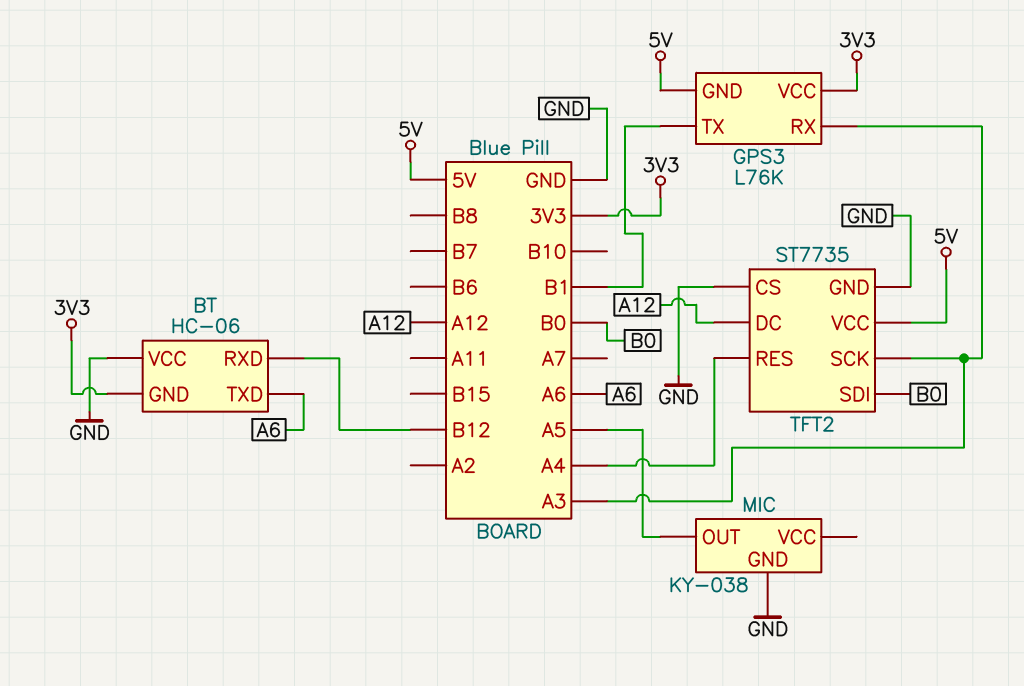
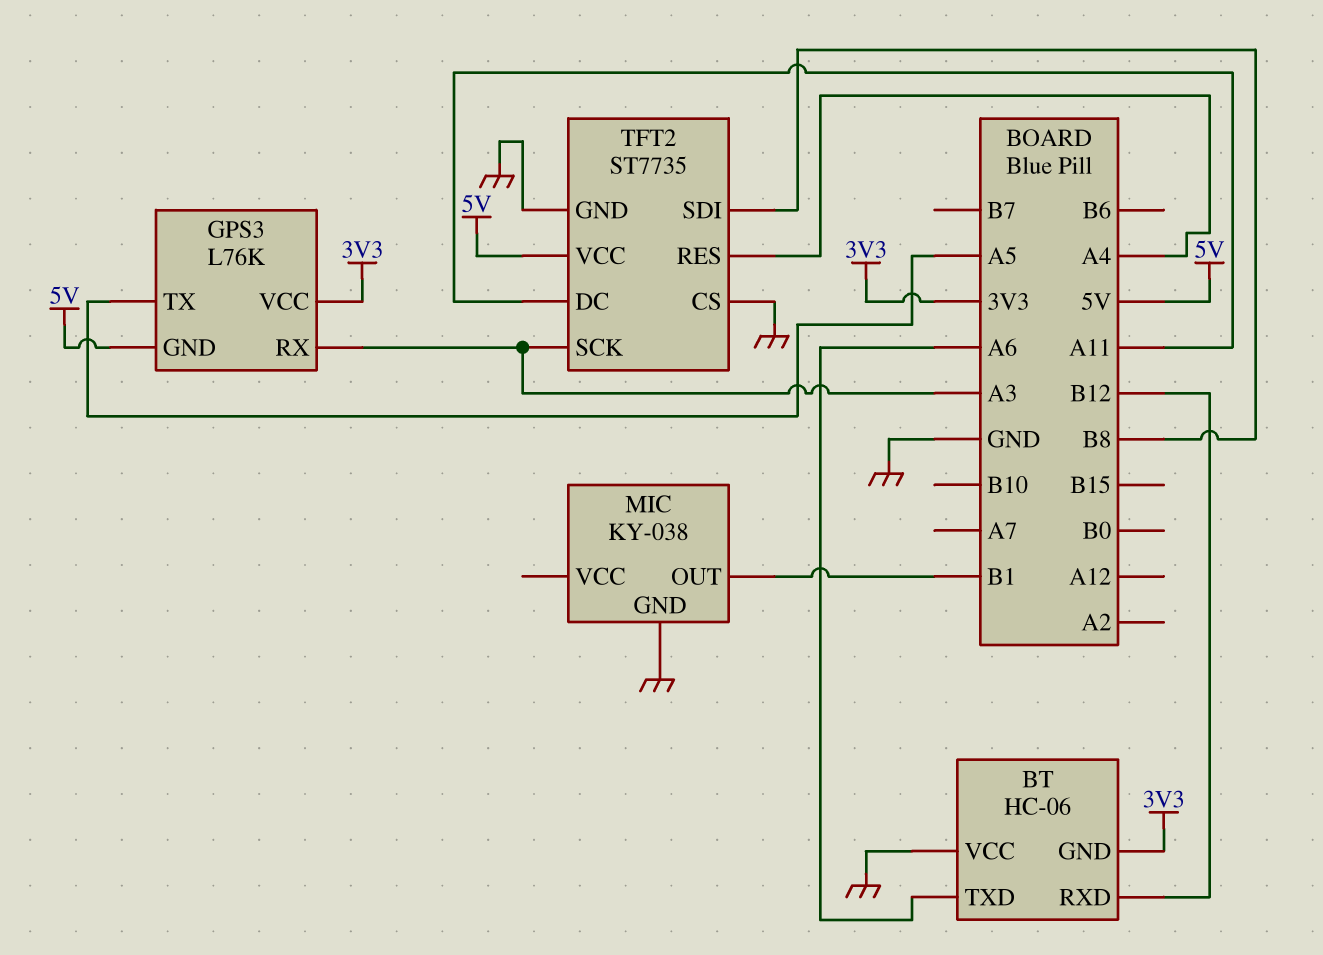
GPS3 pin TX: B1 -> A5
MIC pin OUT: A5 -> B1
TFT2 pin DC: A12 -> A11
TFT2 pin SDI: B0 -> B8

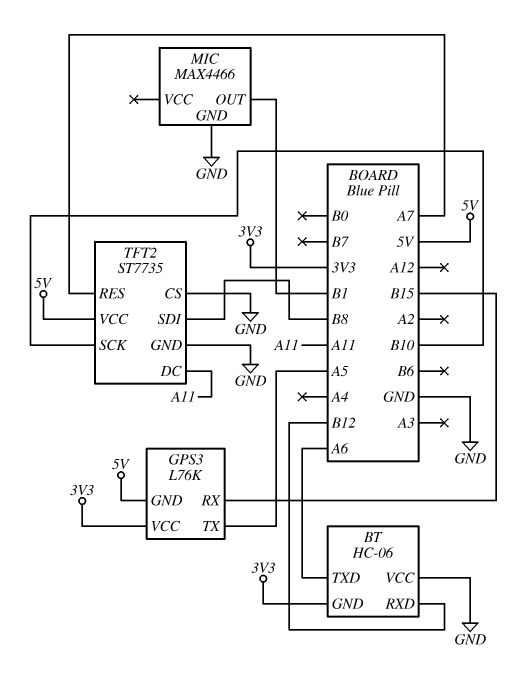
GPS3 pin RX: A3 -> B15
MIC: KY-038 -> MAX4466
TFT2 pin RES: A4 -> A7
TFT2 pin SCK: A3 -> B10

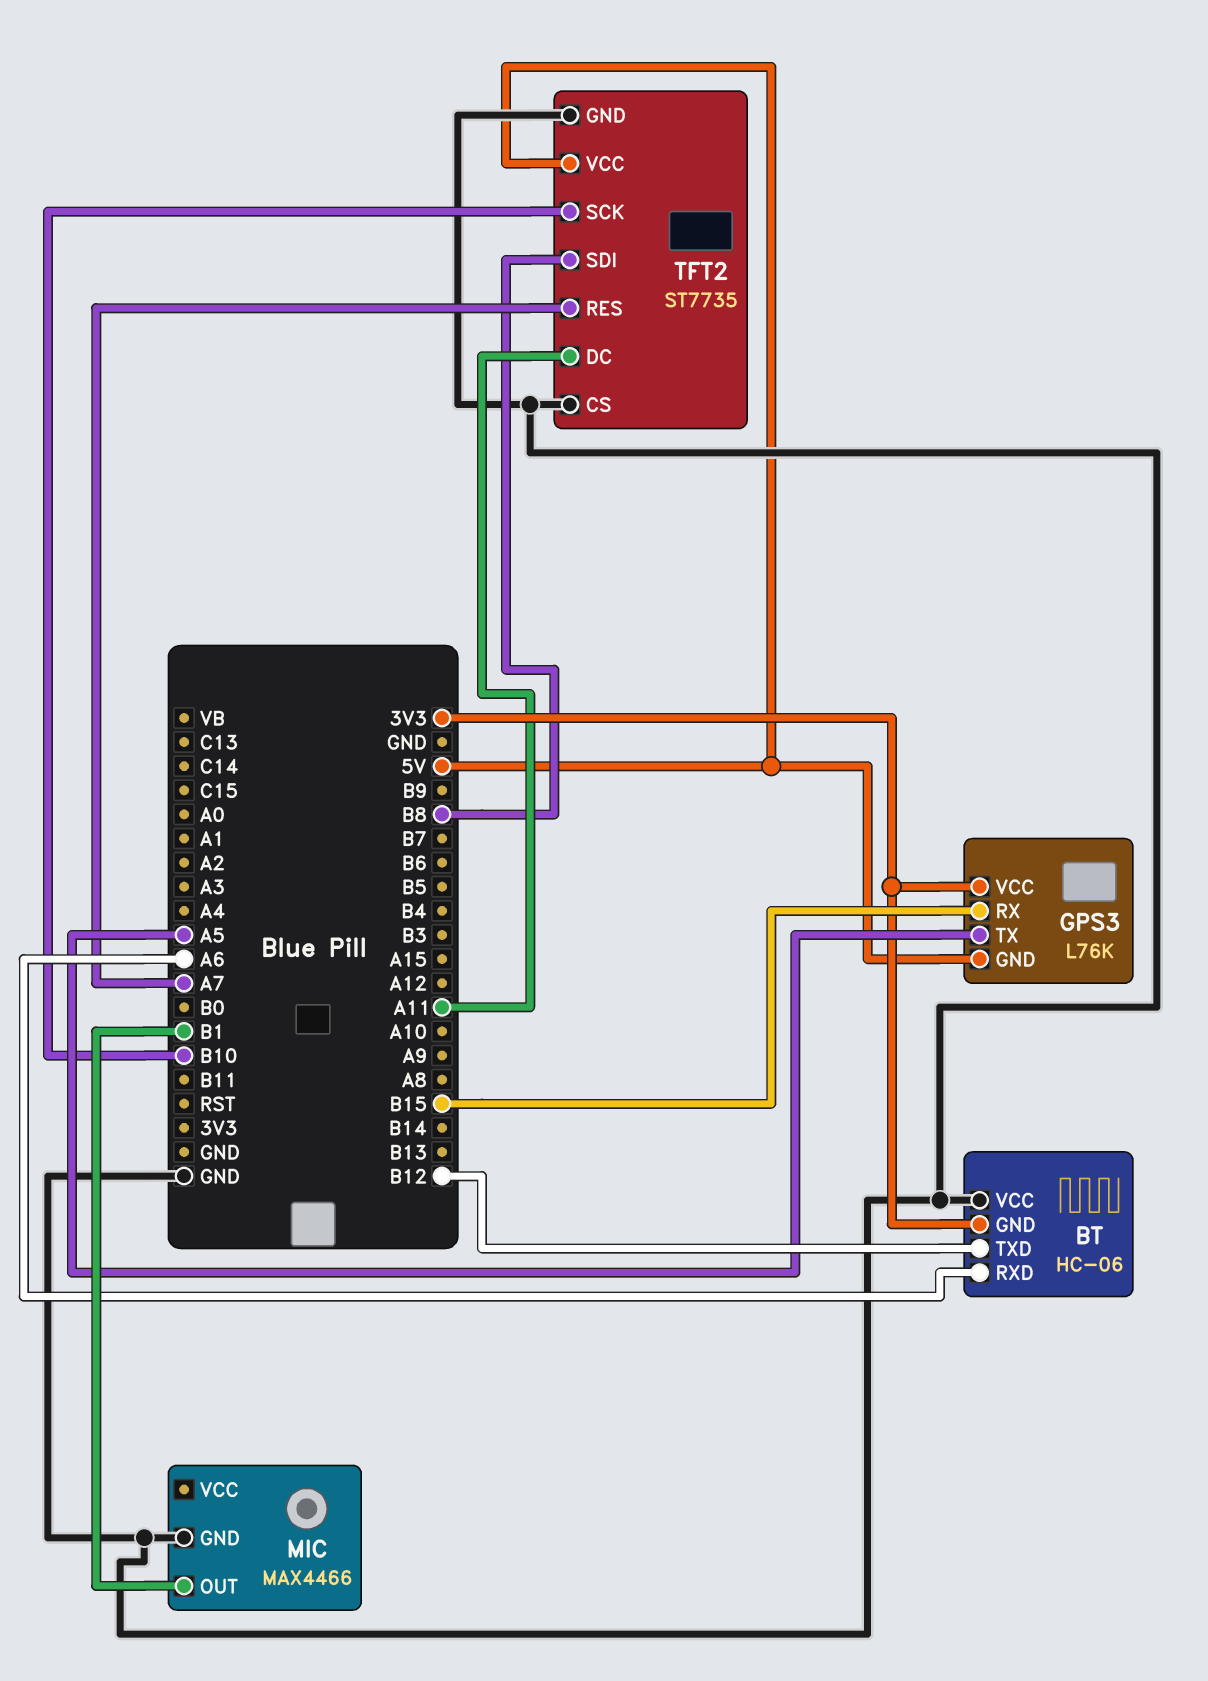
BT pin RXD: B12 -> A6
BT pin TXD: A6 -> B12

